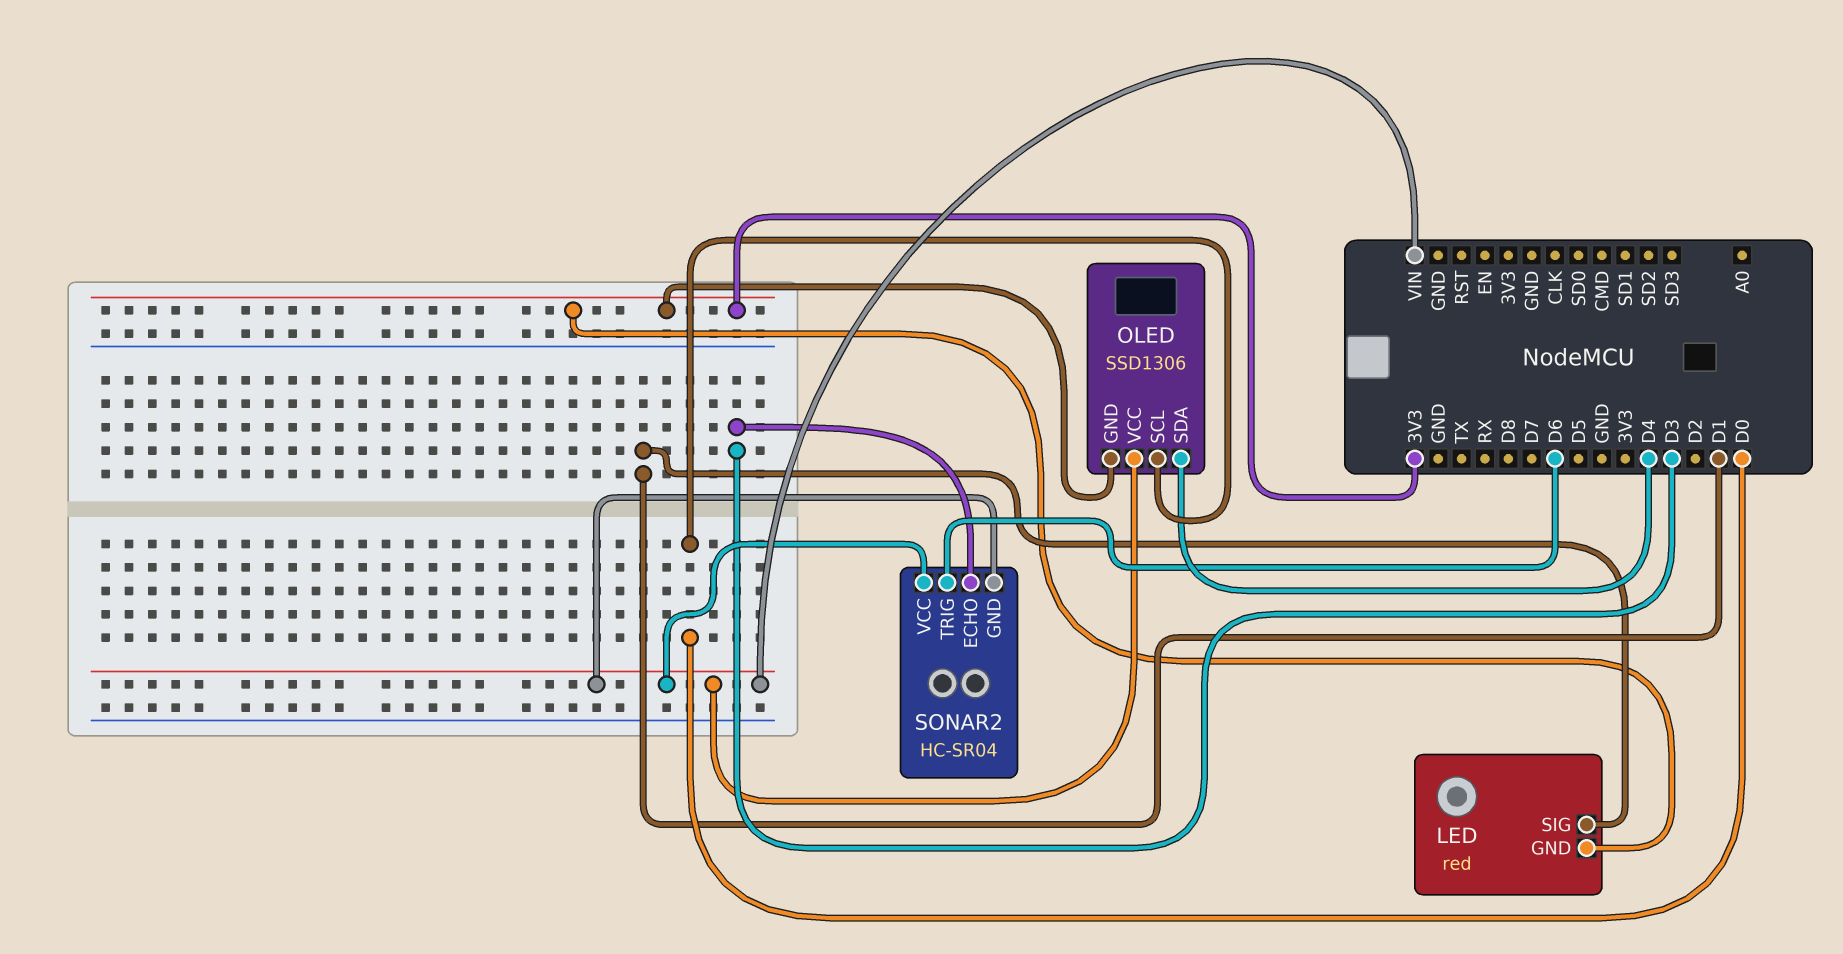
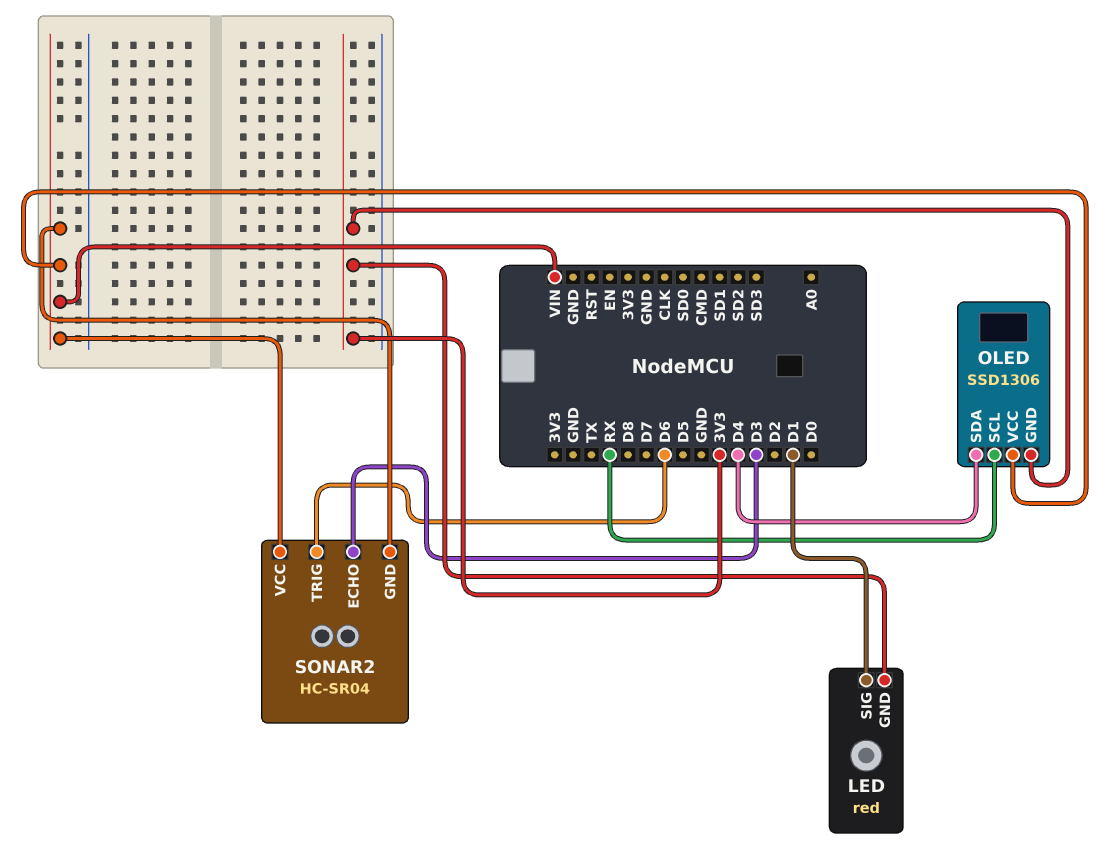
OLED pin SCL: D0 -> RX

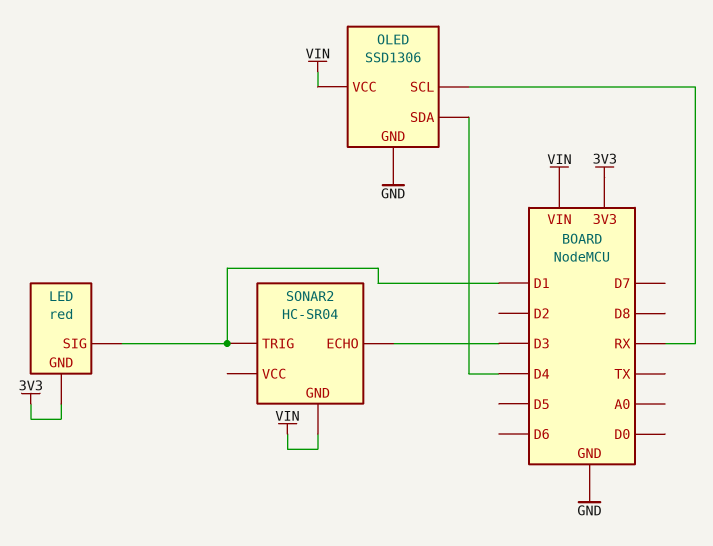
OLED pin GND: 3V3 -> GND
SONAR2 pin TRIG: D6 -> D1
SONAR2 pin VCC: VIN -> none

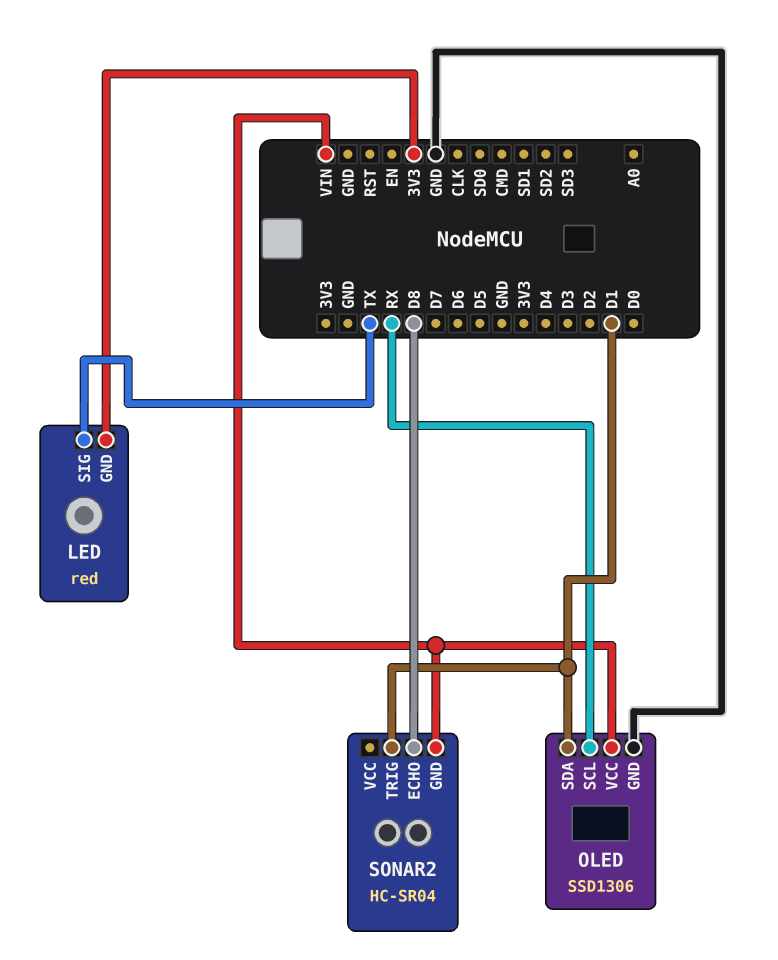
LED pin SIG: D1 -> TX
OLED pin SDA: D4 -> D1
SONAR2 pin ECHO: D3 -> D8

